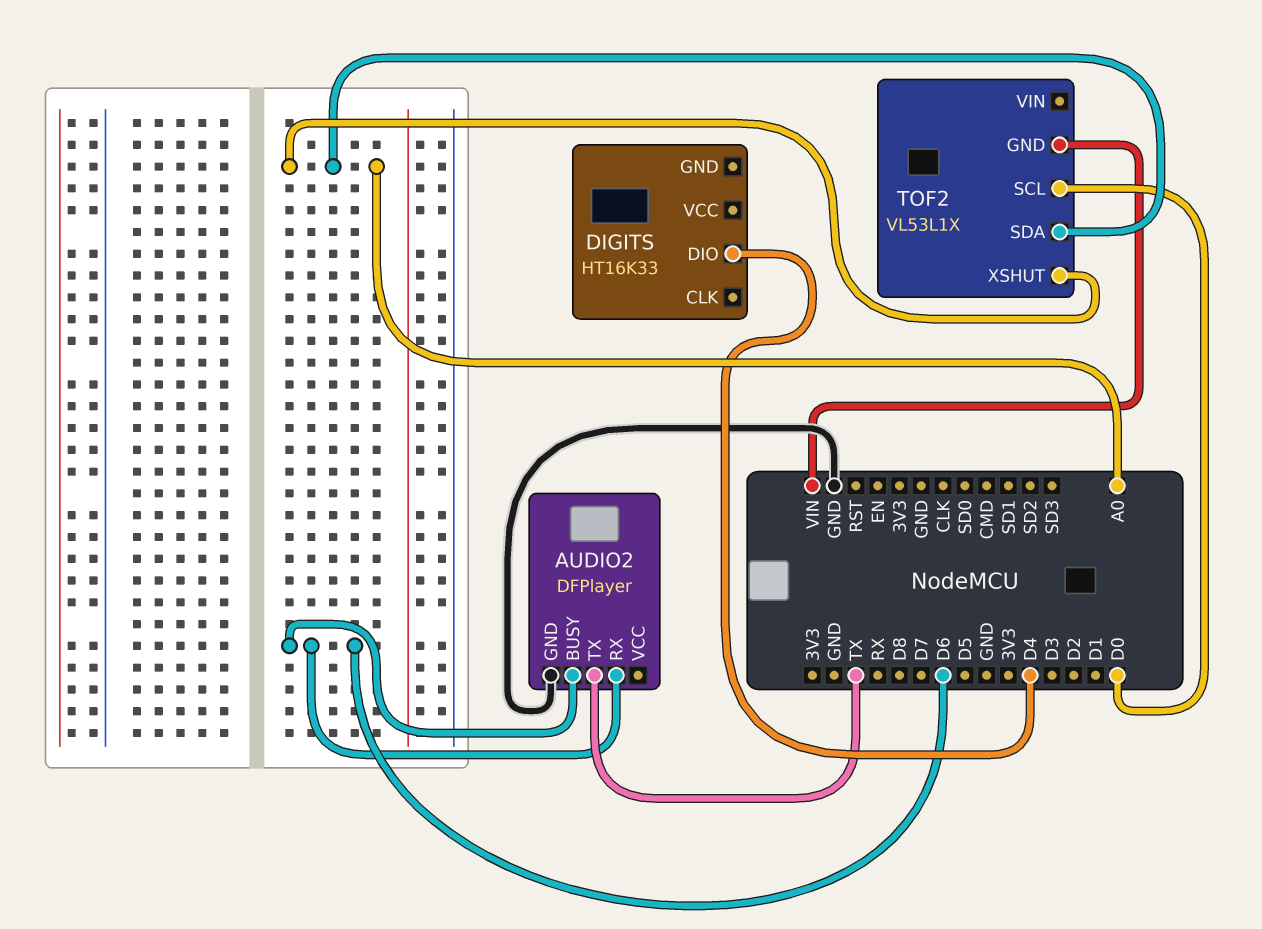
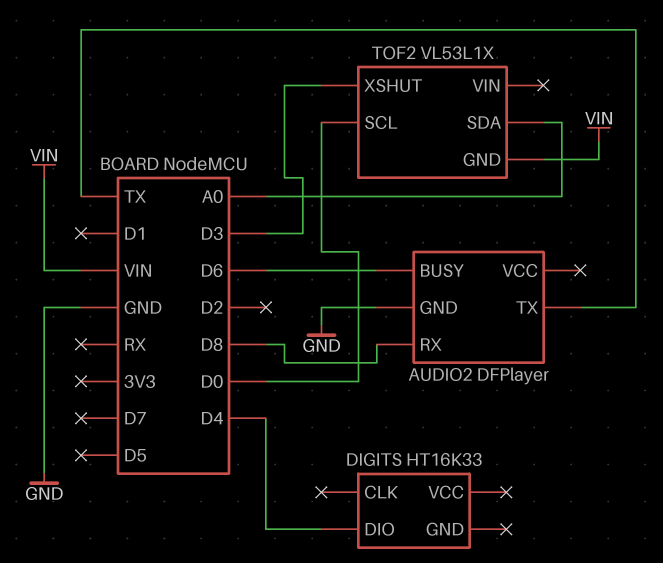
AUDIO2 pin RX: D6 -> D8
TOF2 pin XSHUT: A0 -> D3

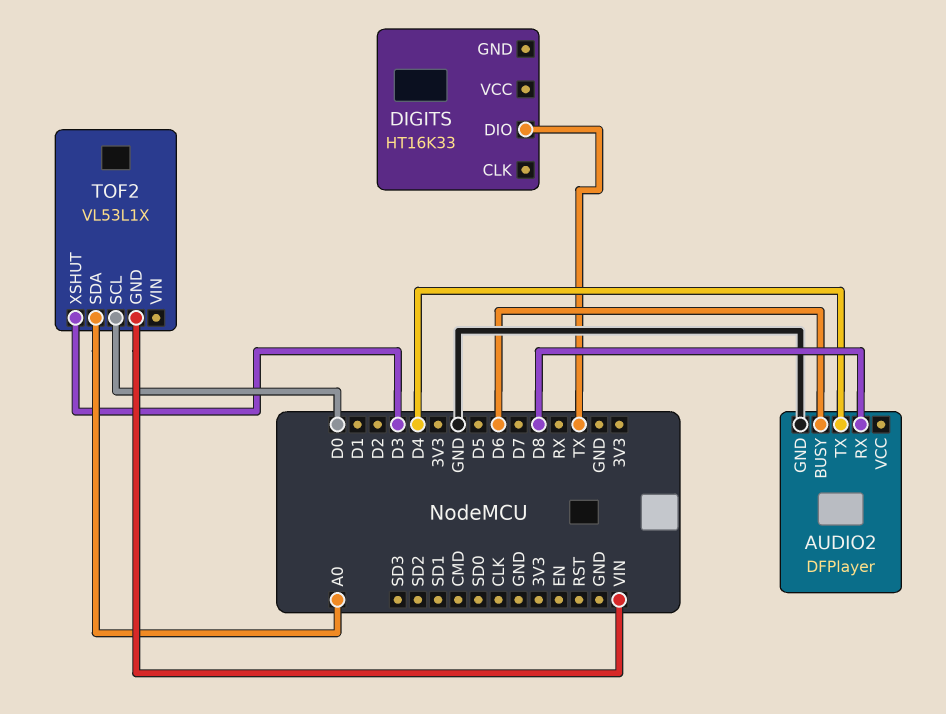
AUDIO2 pin TX: TX -> D4
DIGITS pin DIO: D4 -> TX

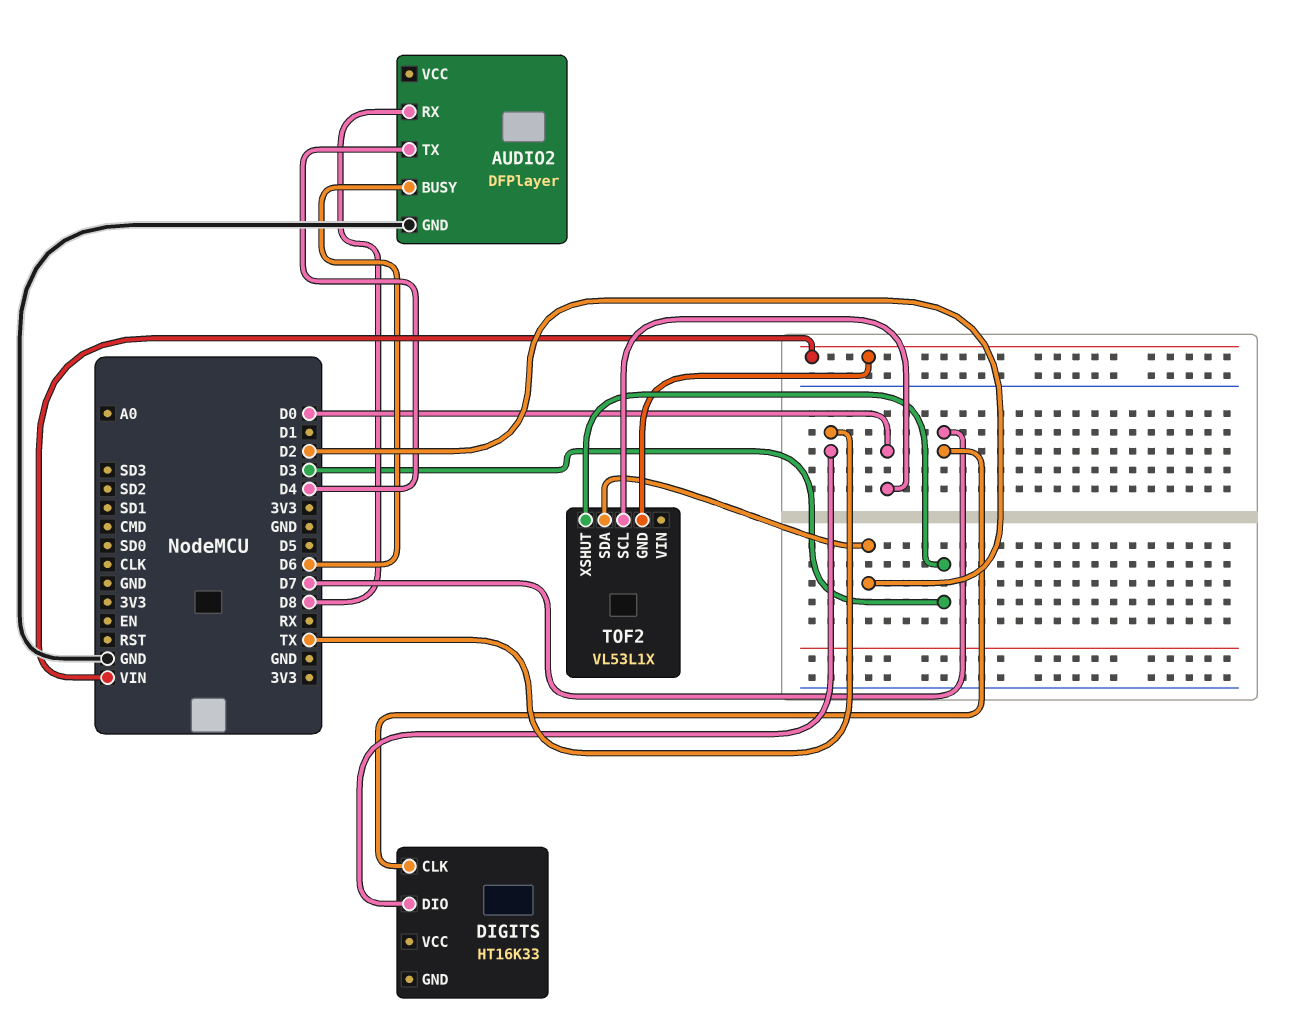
DIGITS pin CLK: none -> D7
TOF2 pin SDA: A0 -> D2

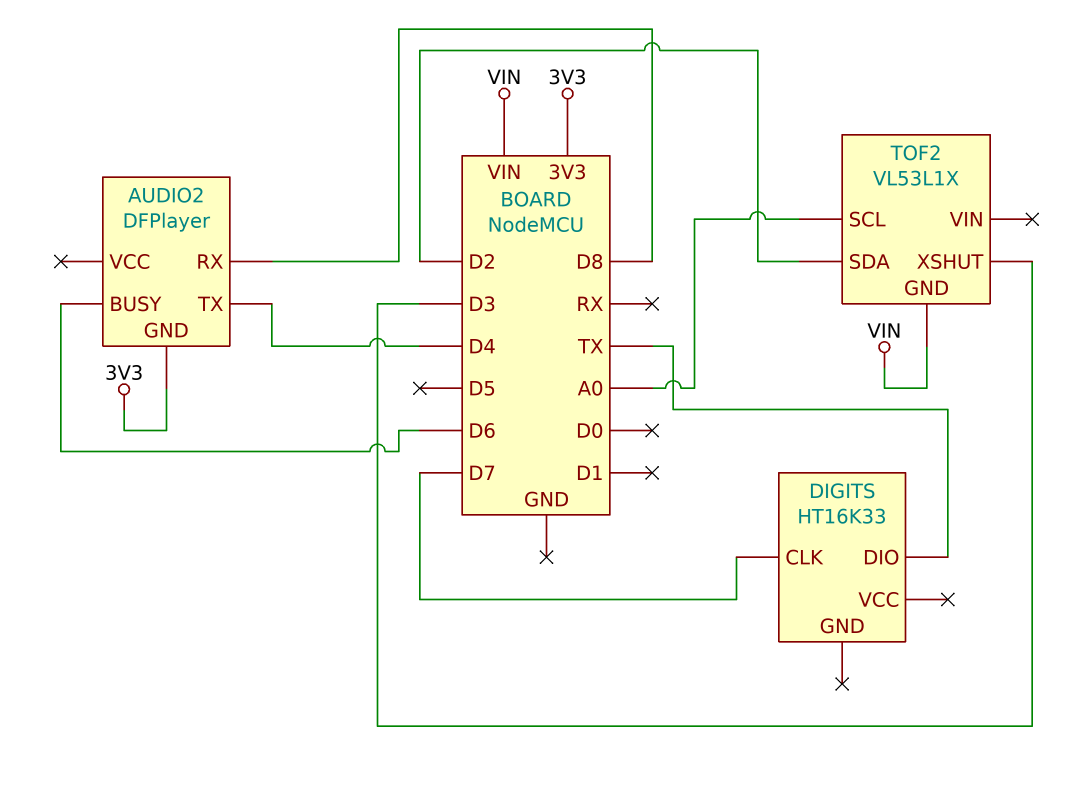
AUDIO2 pin GND: GND -> 3V3
TOF2 pin SCL: D0 -> A0

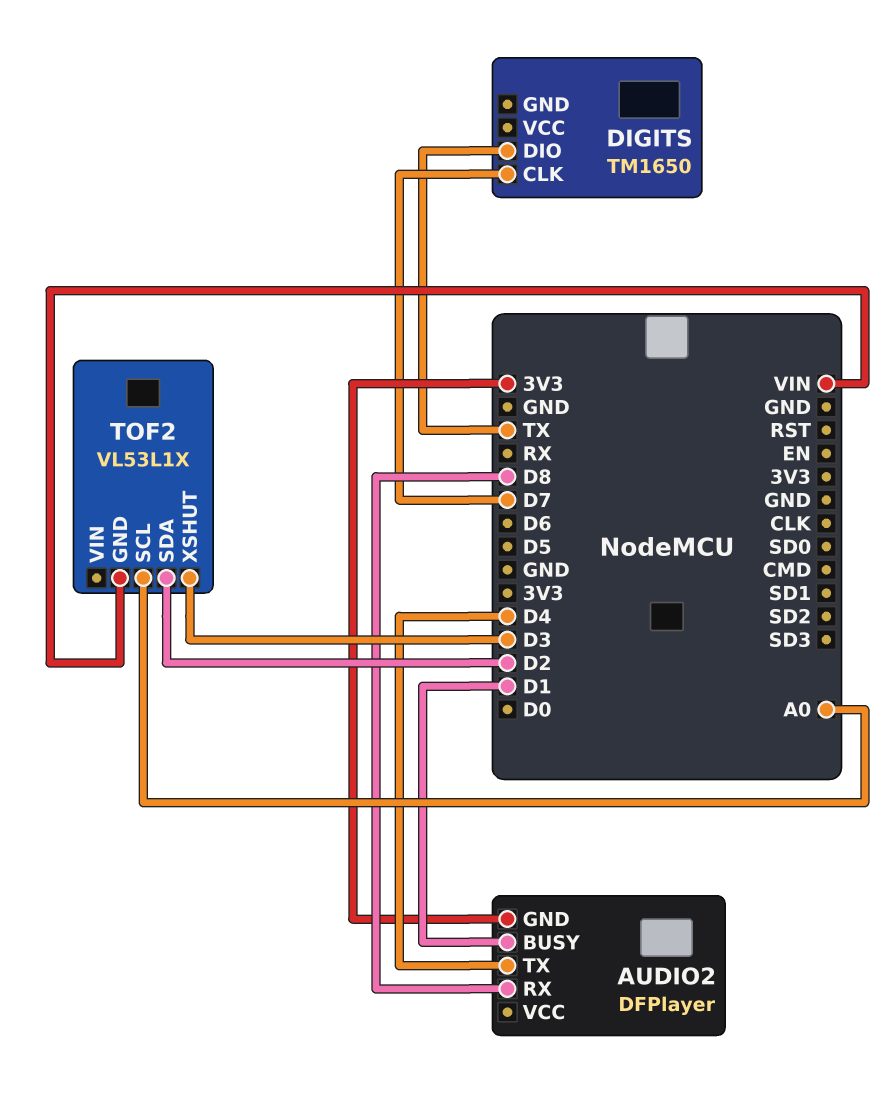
AUDIO2 pin BUSY: D6 -> D1
DIGITS: HT16K33 -> TM1650

